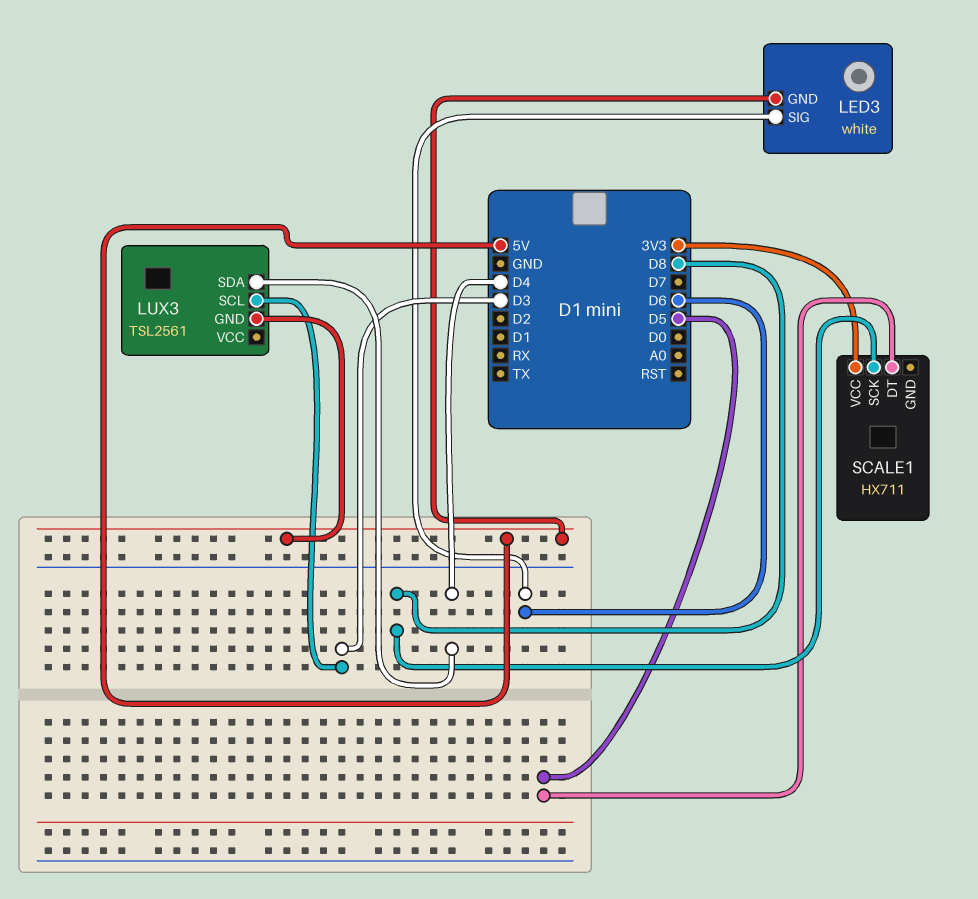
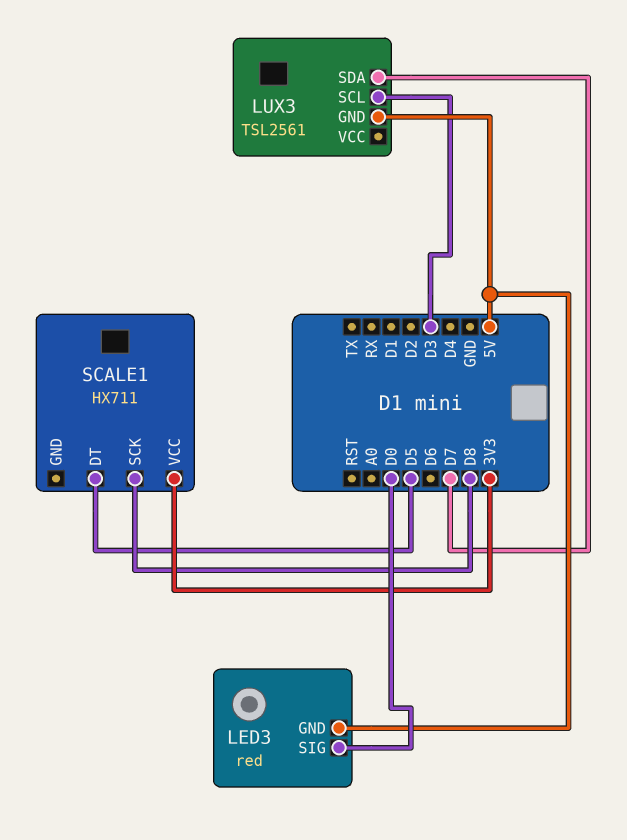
LED3: white -> red
LED3 pin SIG: D6 -> D0
LUX3 pin SDA: D4 -> D7

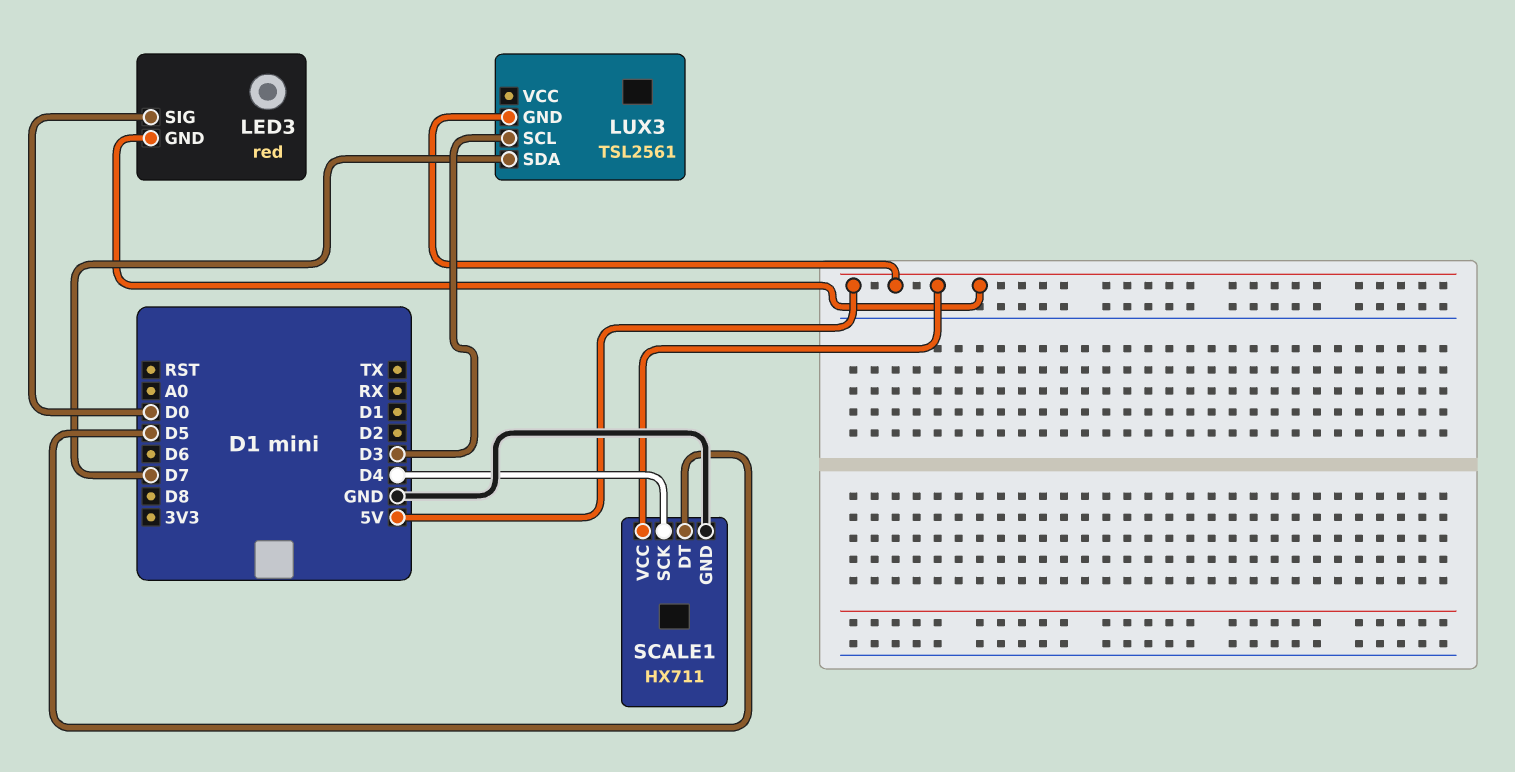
SCALE1 pin GND: none -> GND
SCALE1 pin SCK: D8 -> D4
SCALE1 pin VCC: 3V3 -> 5V

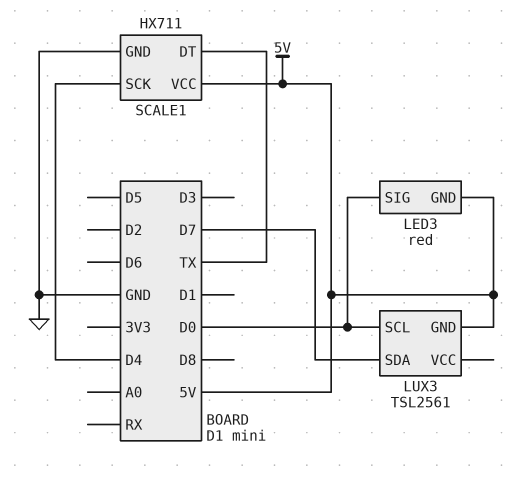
LUX3 pin SCL: D3 -> D0
SCALE1 pin DT: D5 -> TX

